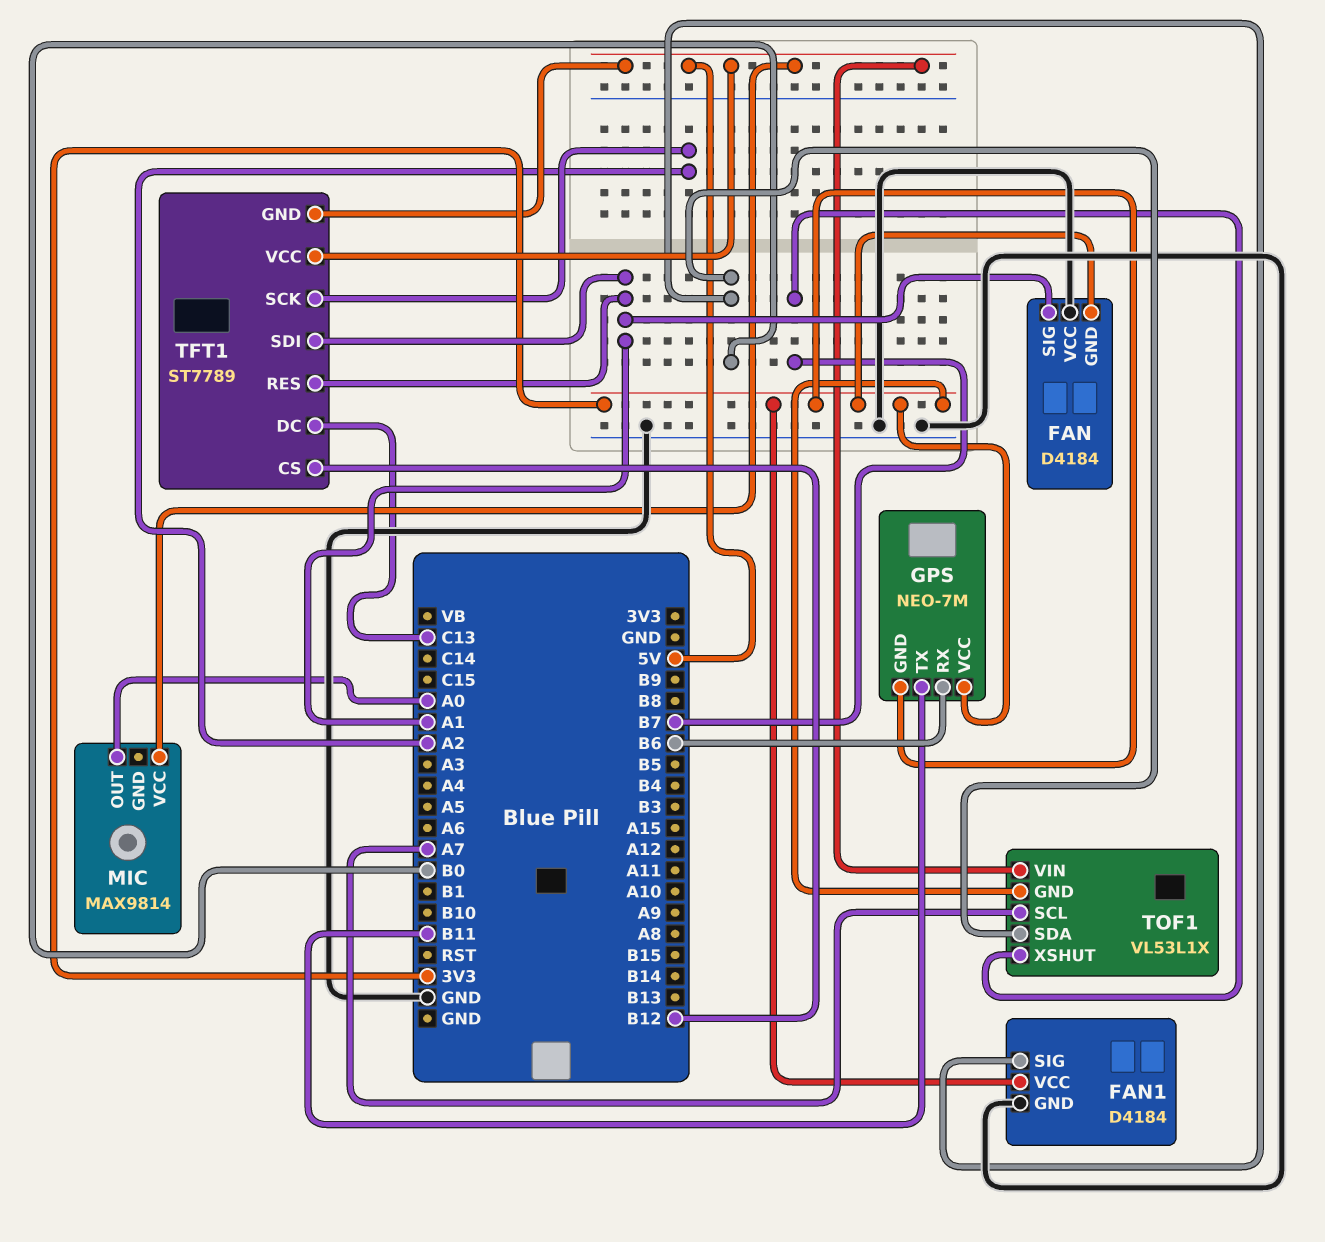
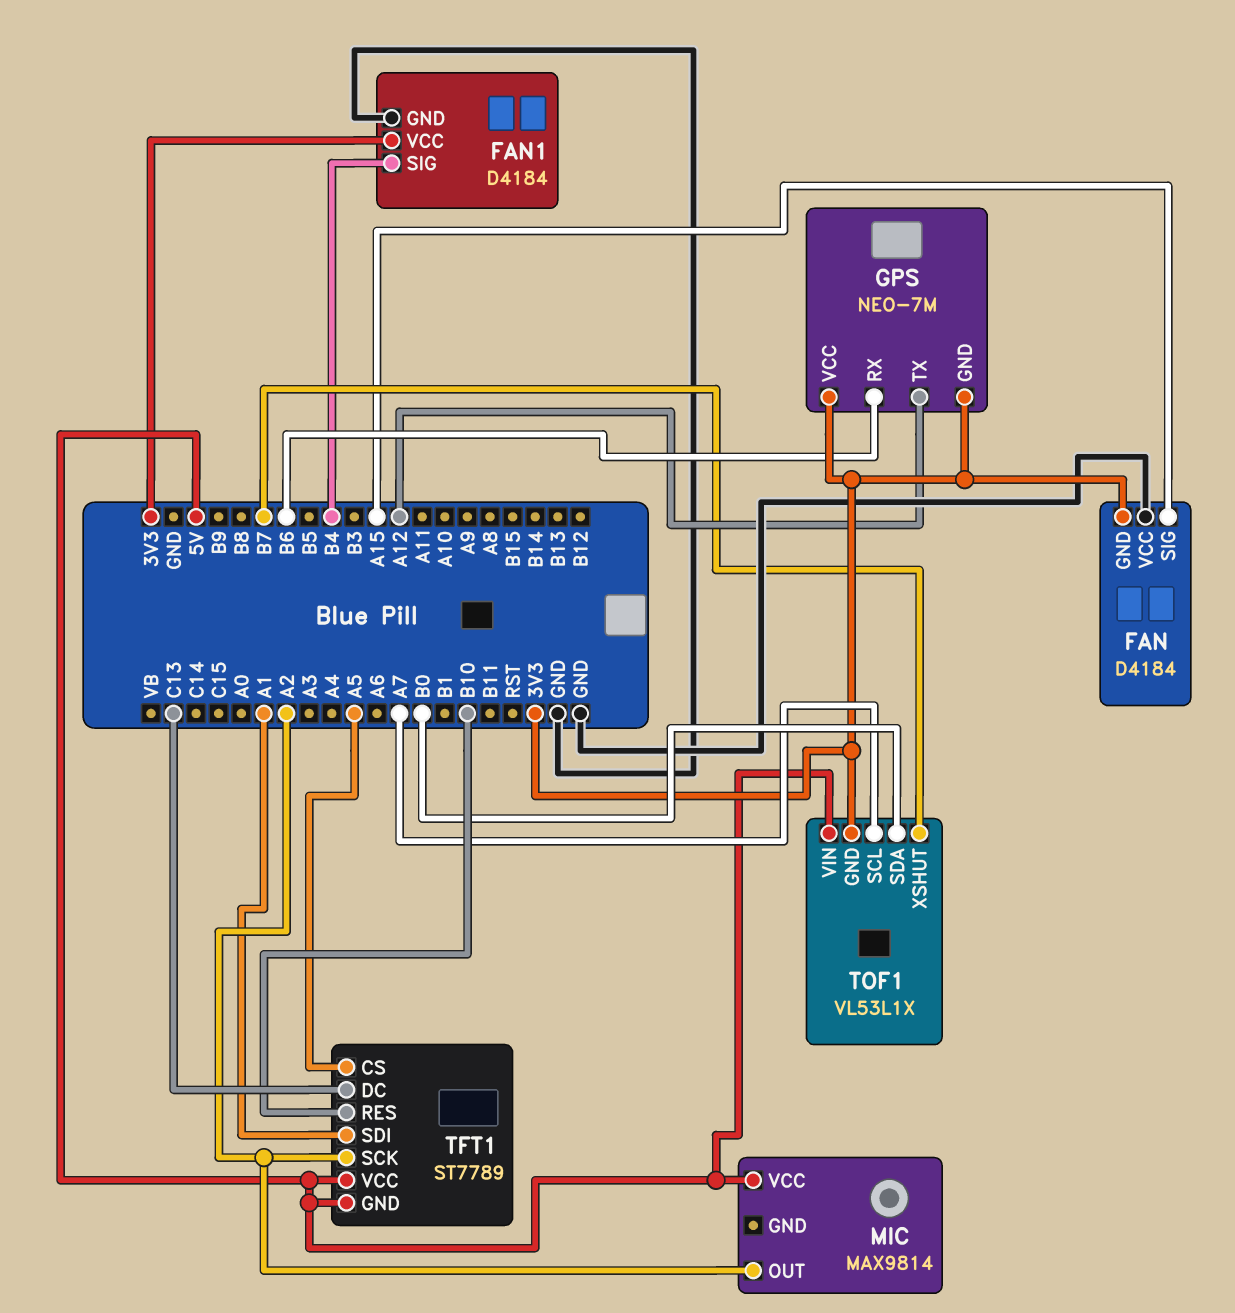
FAN pin SIG: A1 -> A15
FAN1 pin SIG: B0 -> B4
GPS pin TX: B11 -> A12
MIC pin OUT: A0 -> A2
TFT1 pin CS: B12 -> A5
TFT1 pin RES: A1 -> B10

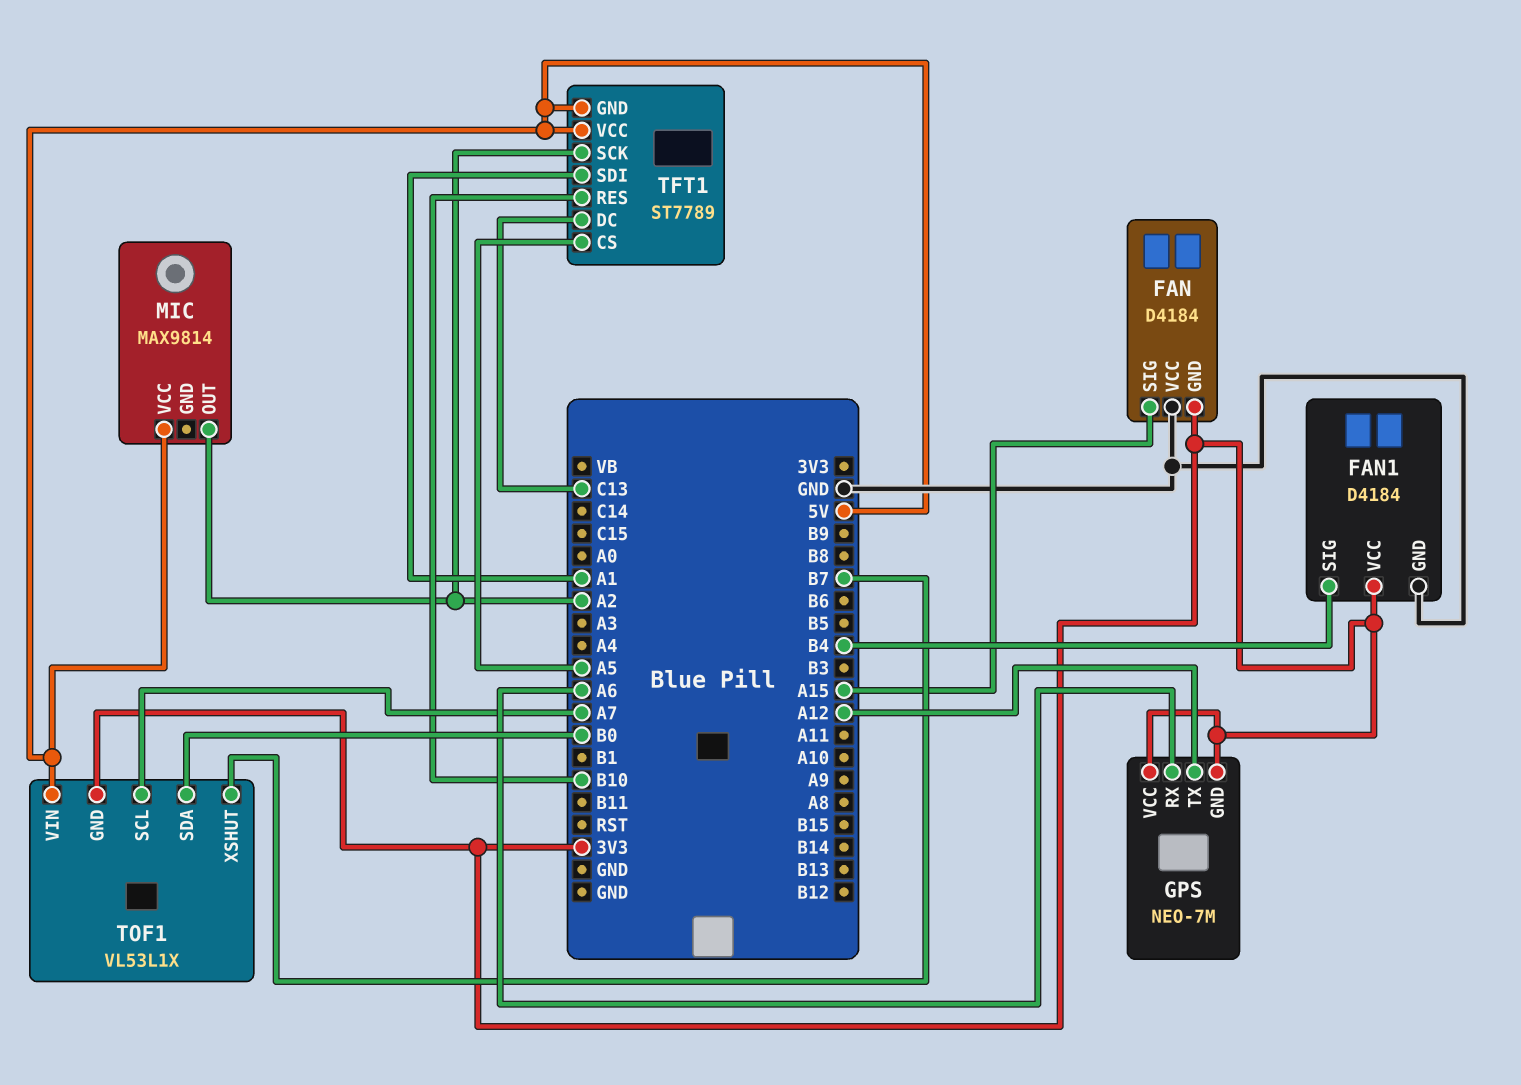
GPS pin RX: B6 -> A6

